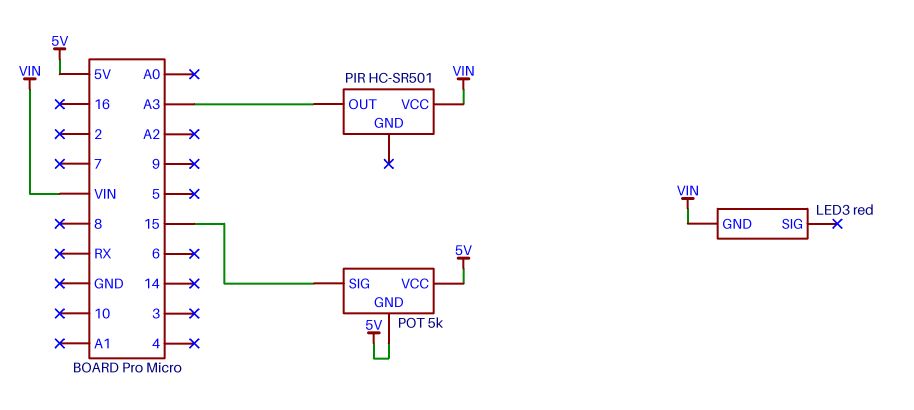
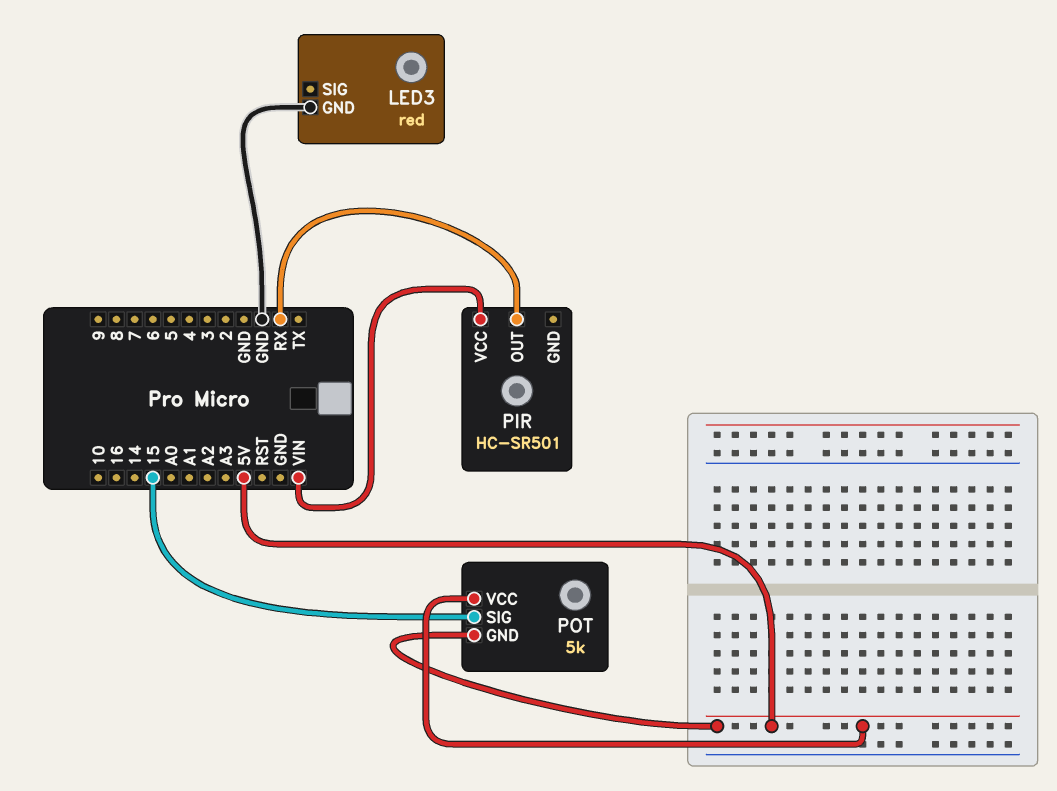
LED3 pin GND: VIN -> GND
PIR pin OUT: A3 -> RX

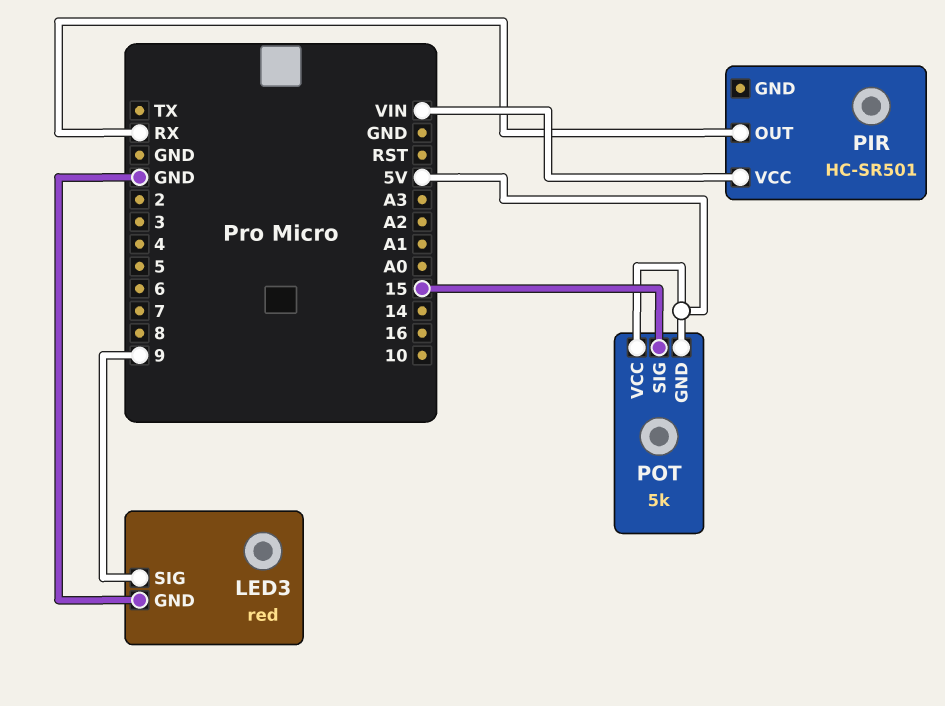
LED3 pin SIG: none -> 9

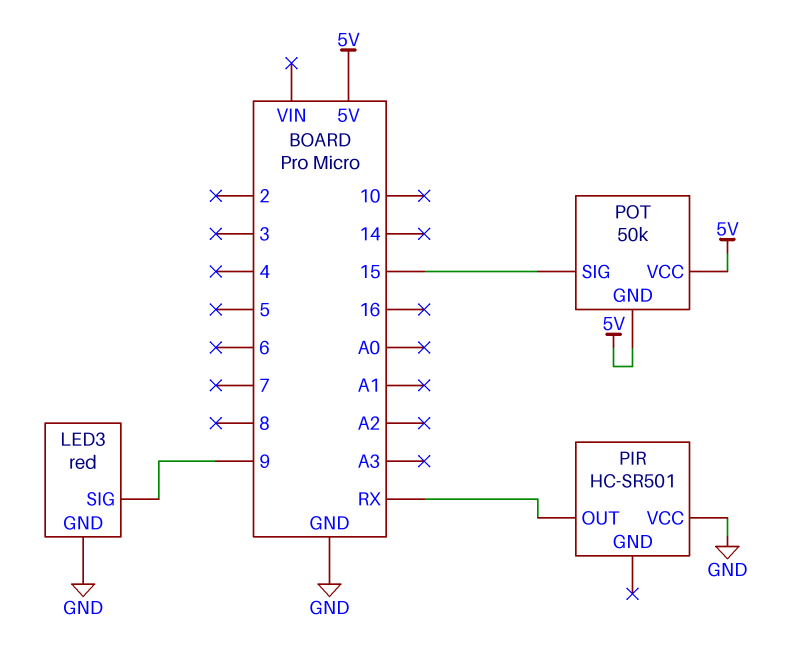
PIR pin VCC: VIN -> GND
POT: 5k -> 50k

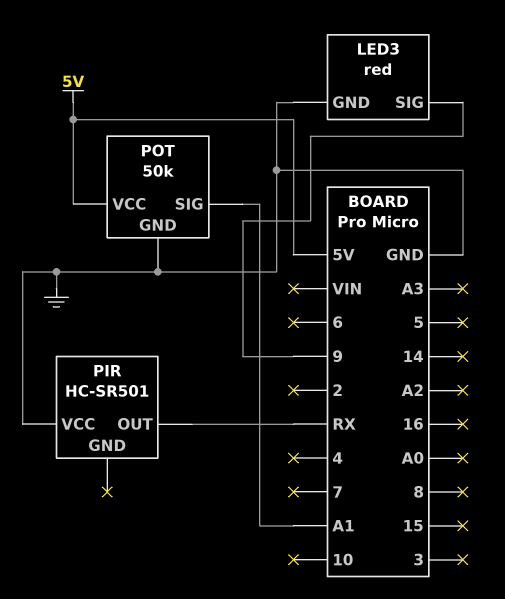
POT pin GND: 5V -> GND
POT pin SIG: 15 -> A1

